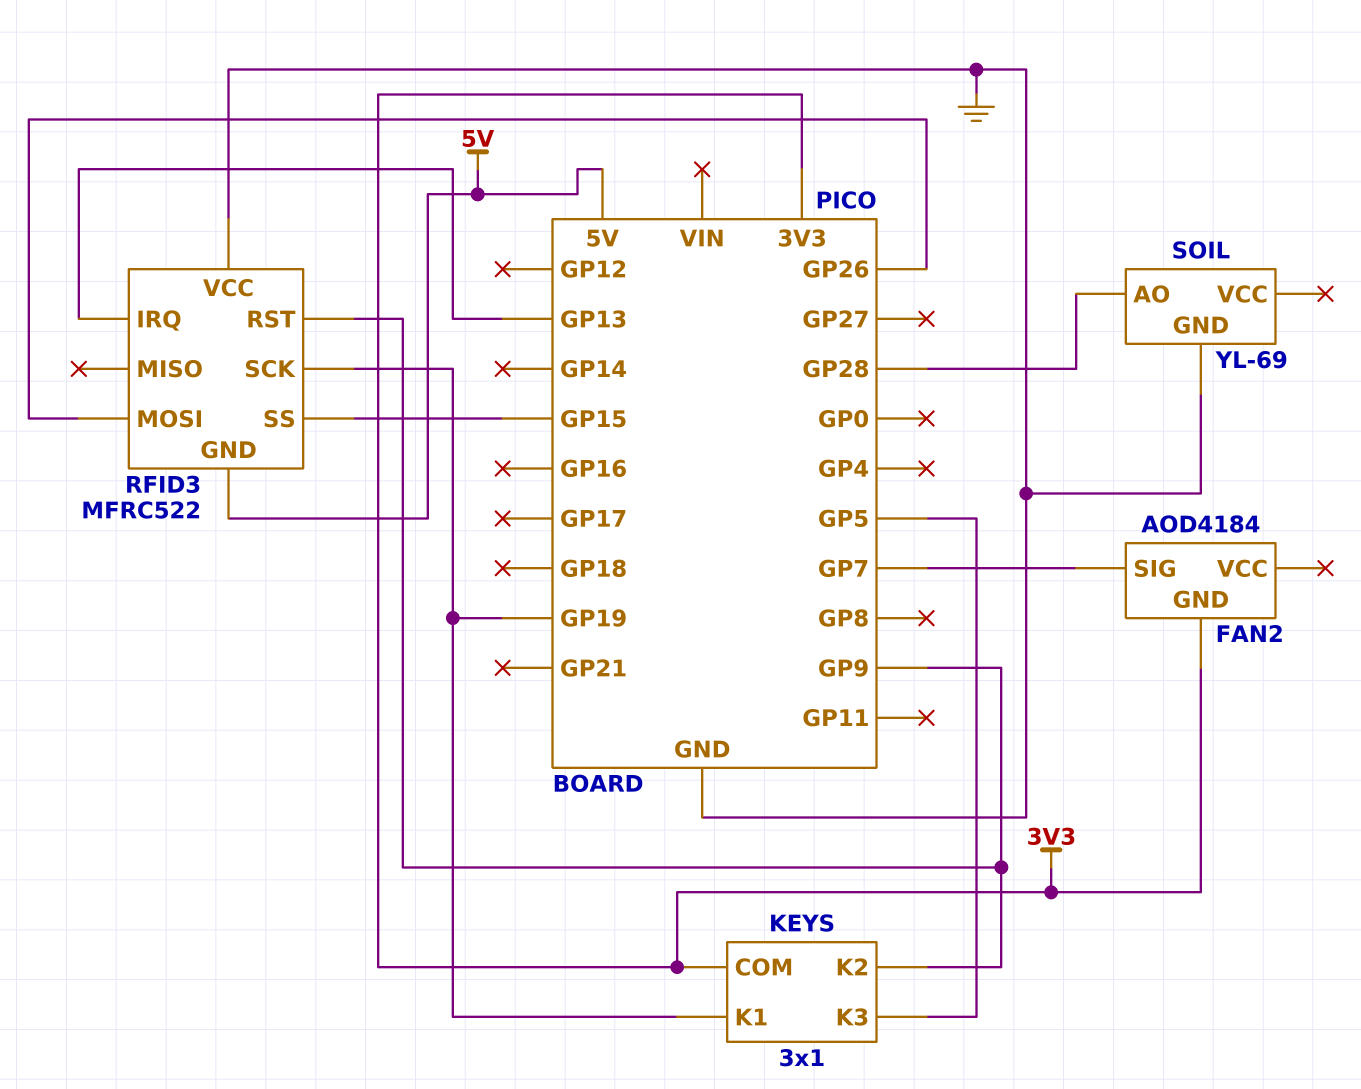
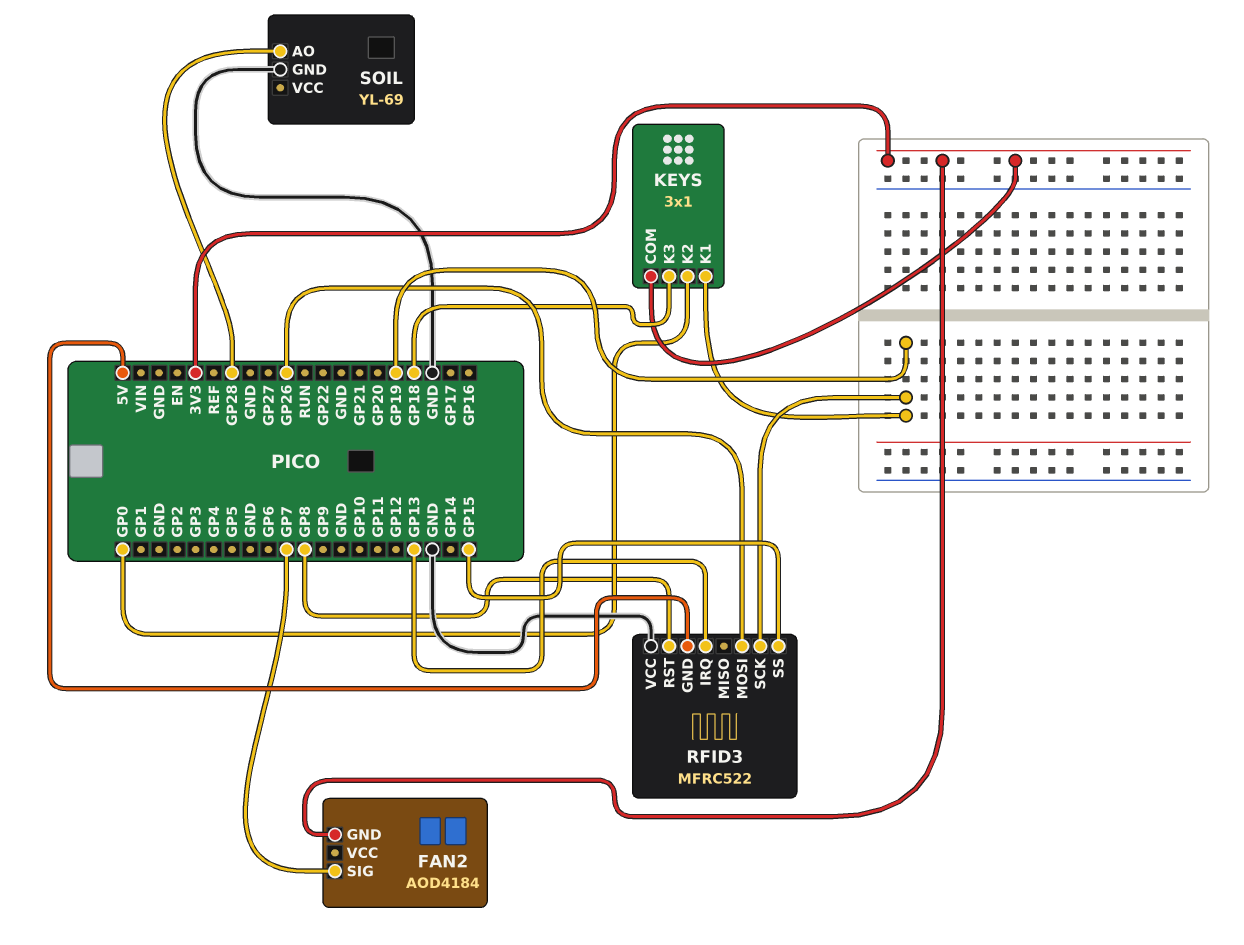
KEYS pin K2: GP9 -> GP0
KEYS pin K3: GP5 -> GP18
RFID3 pin RST: GP9 -> GP8

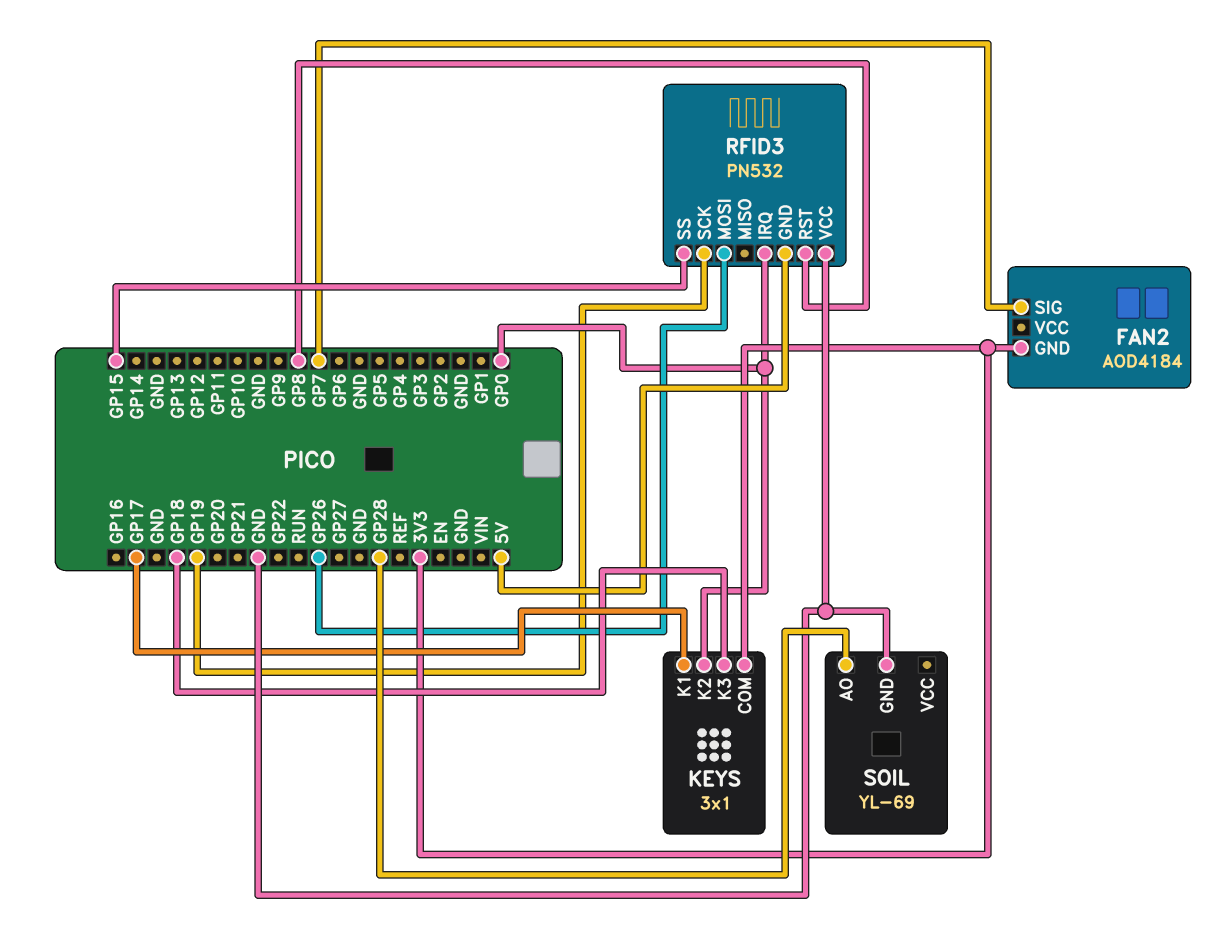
KEYS pin K1: GP19 -> GP17
RFID3: MFRC522 -> PN532
RFID3 pin IRQ: GP13 -> GP0

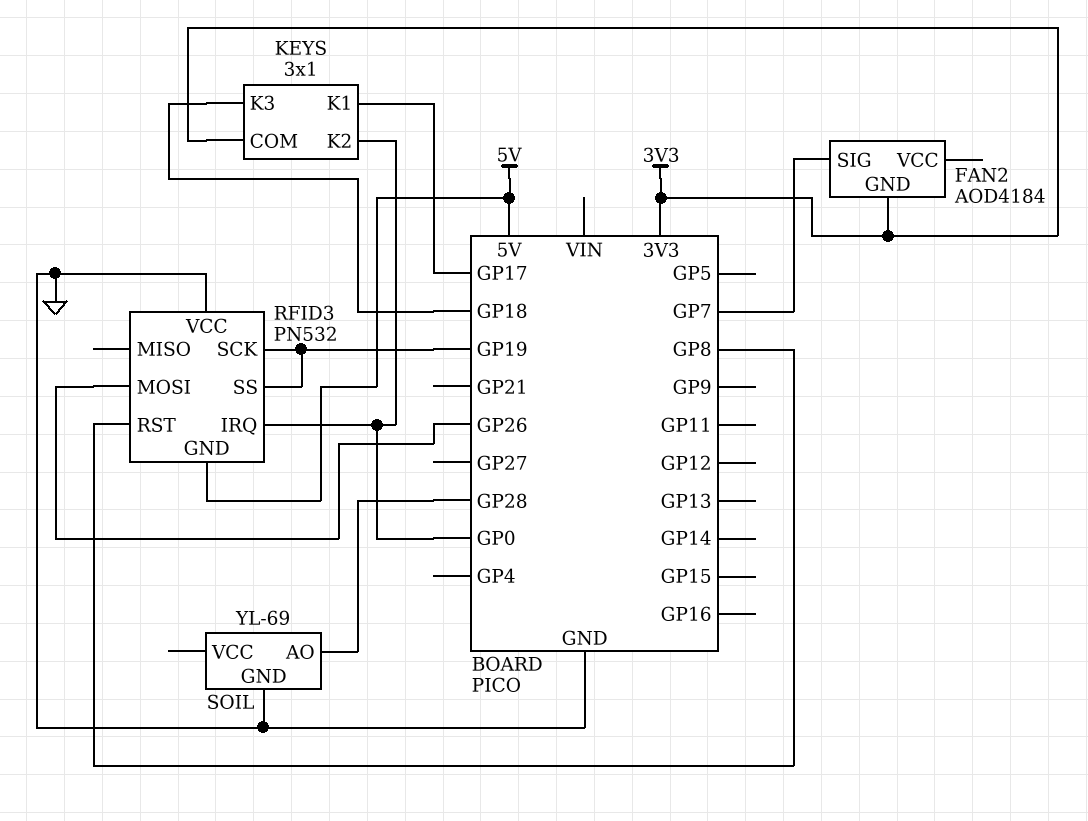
RFID3 pin SS: GP15 -> GP19

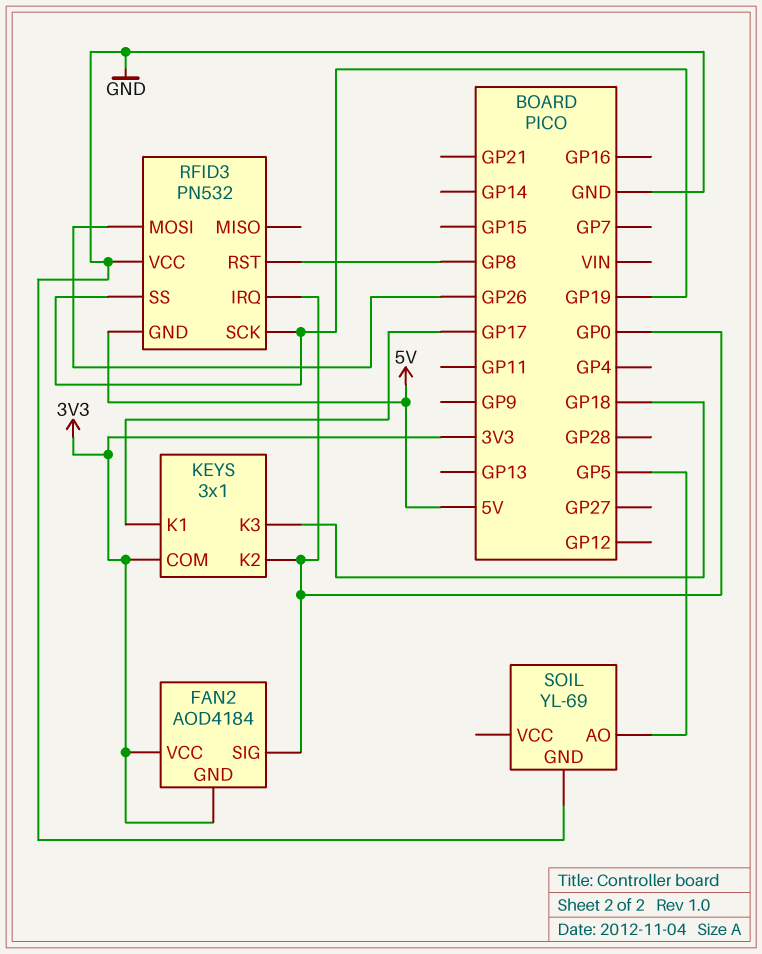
FAN2 pin SIG: GP7 -> GP0
FAN2 pin VCC: none -> 3V3
SOIL pin AO: GP28 -> GP5

